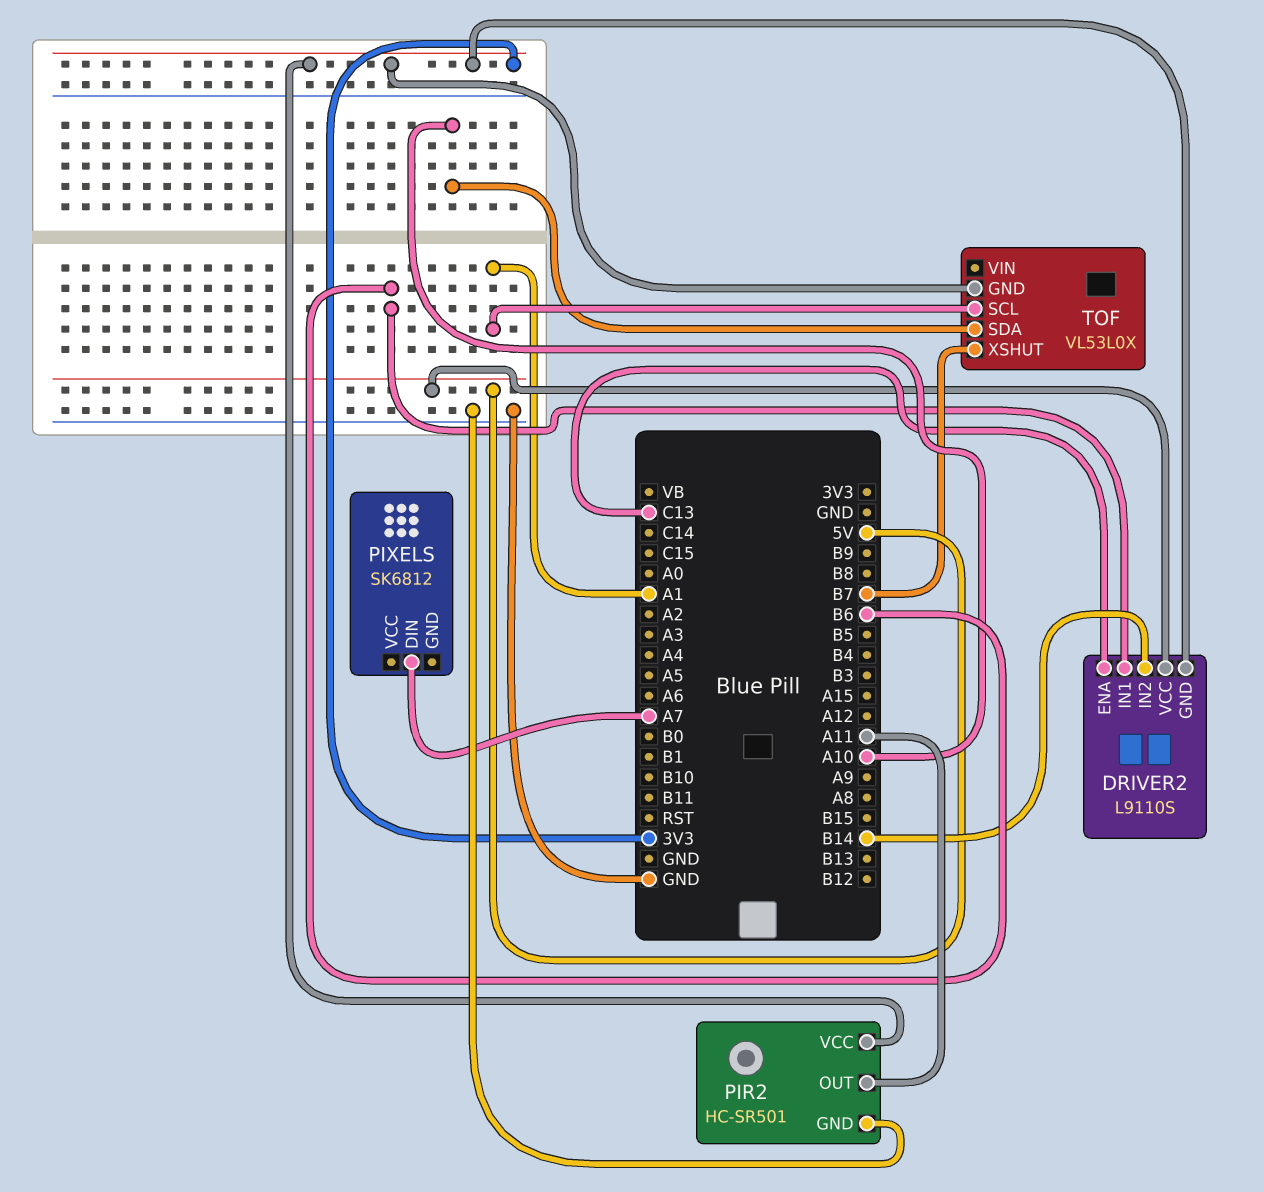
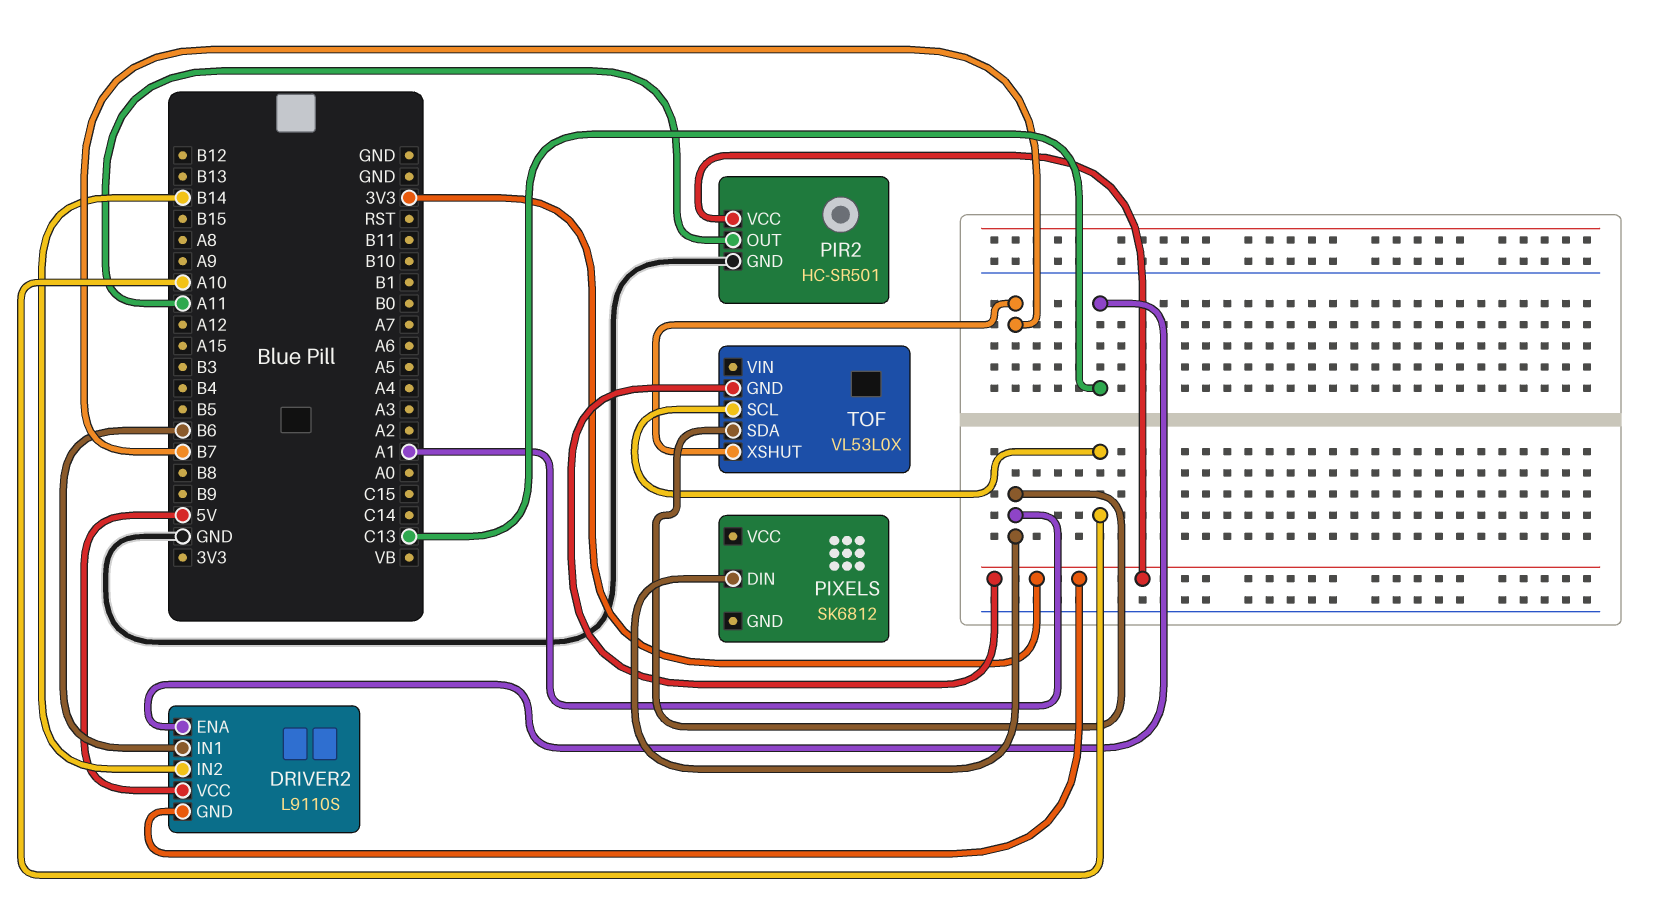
PIXELS pin DIN: A7 -> A1
TOF pin SCL: A1 -> A10
TOF pin SDA: A10 -> A1

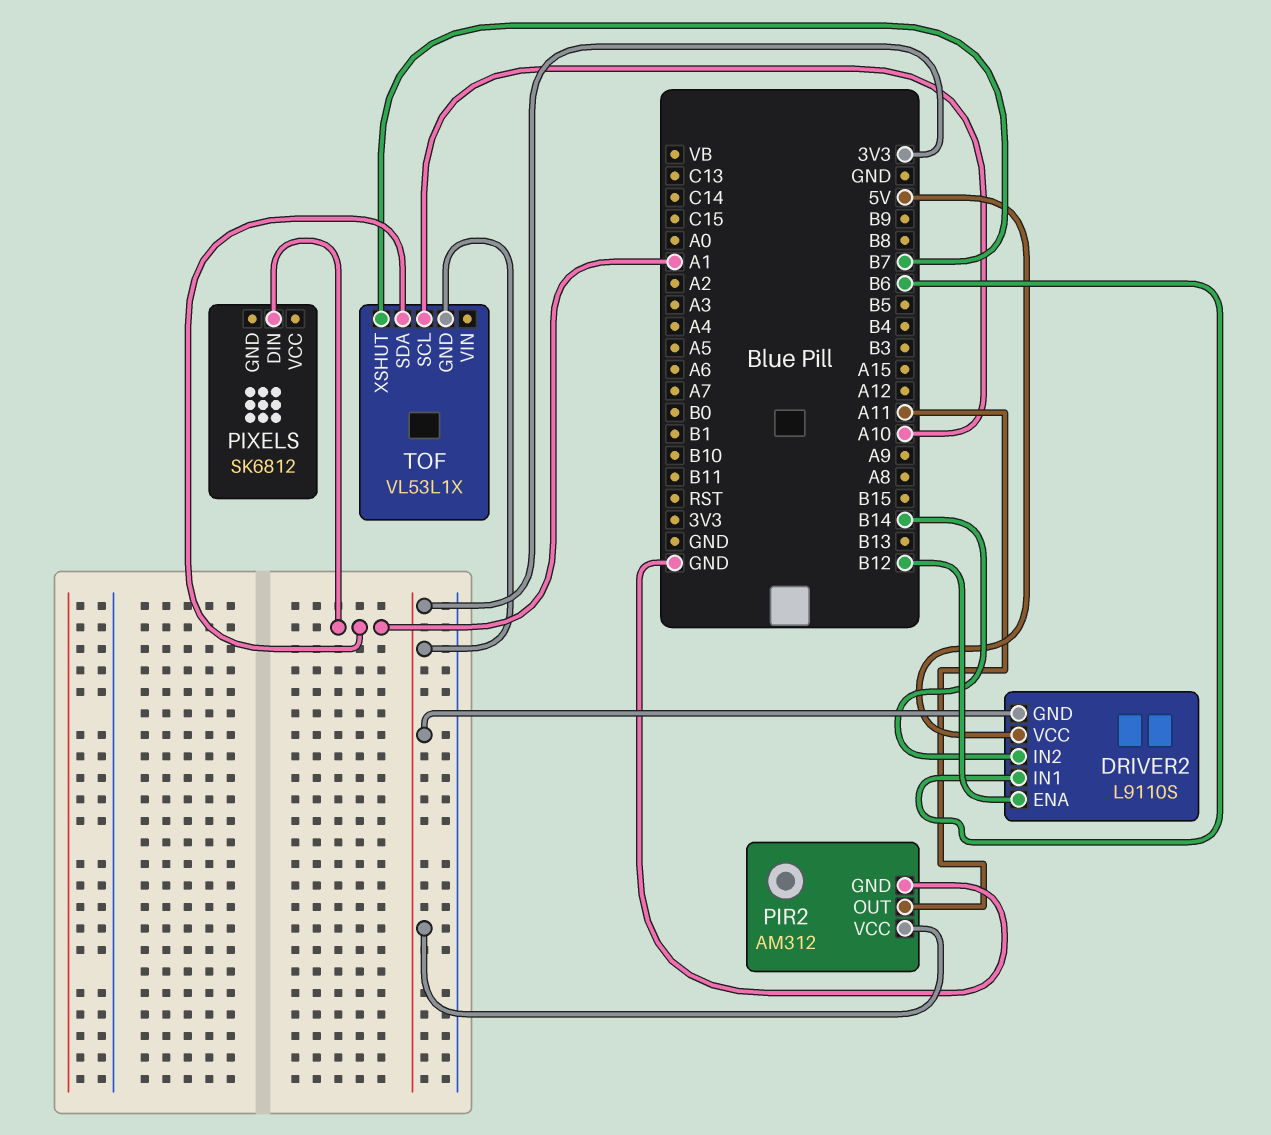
DRIVER2 pin ENA: C13 -> B12
PIR2: HC-SR501 -> AM312
TOF: VL53L0X -> VL53L1X

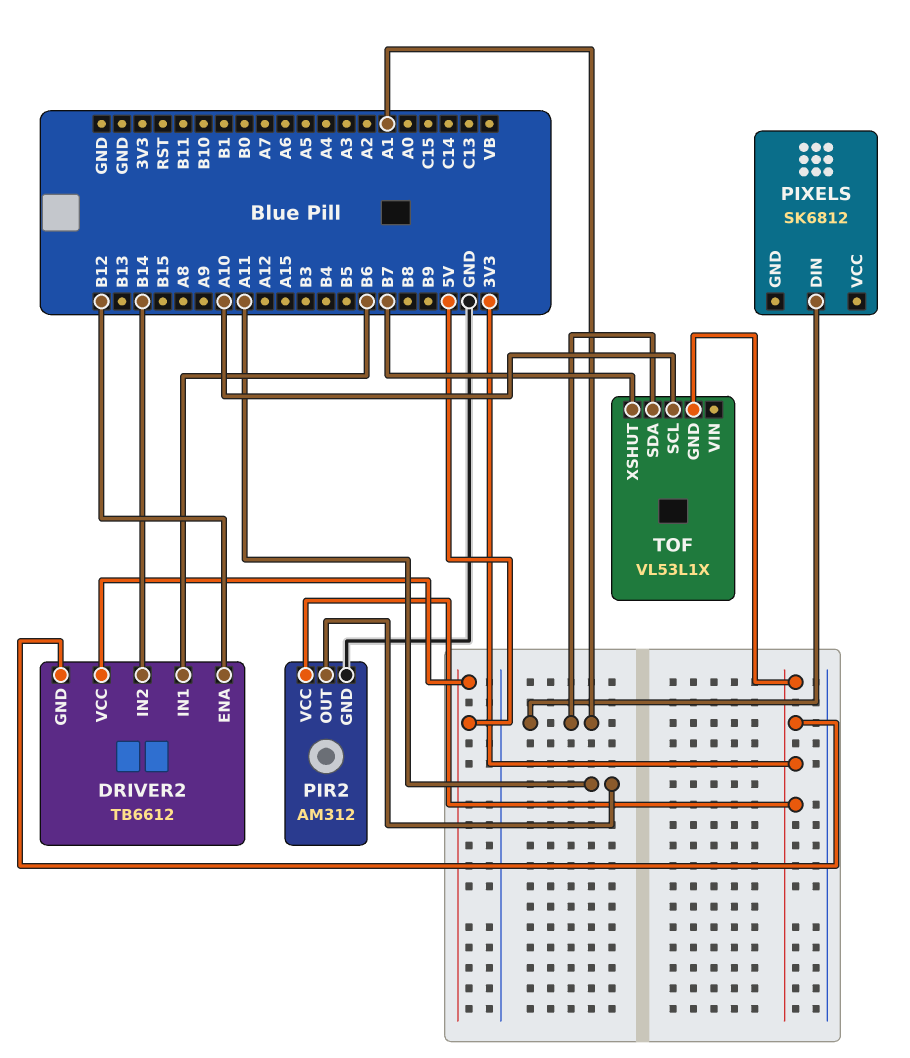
DRIVER2: L9110S -> TB6612

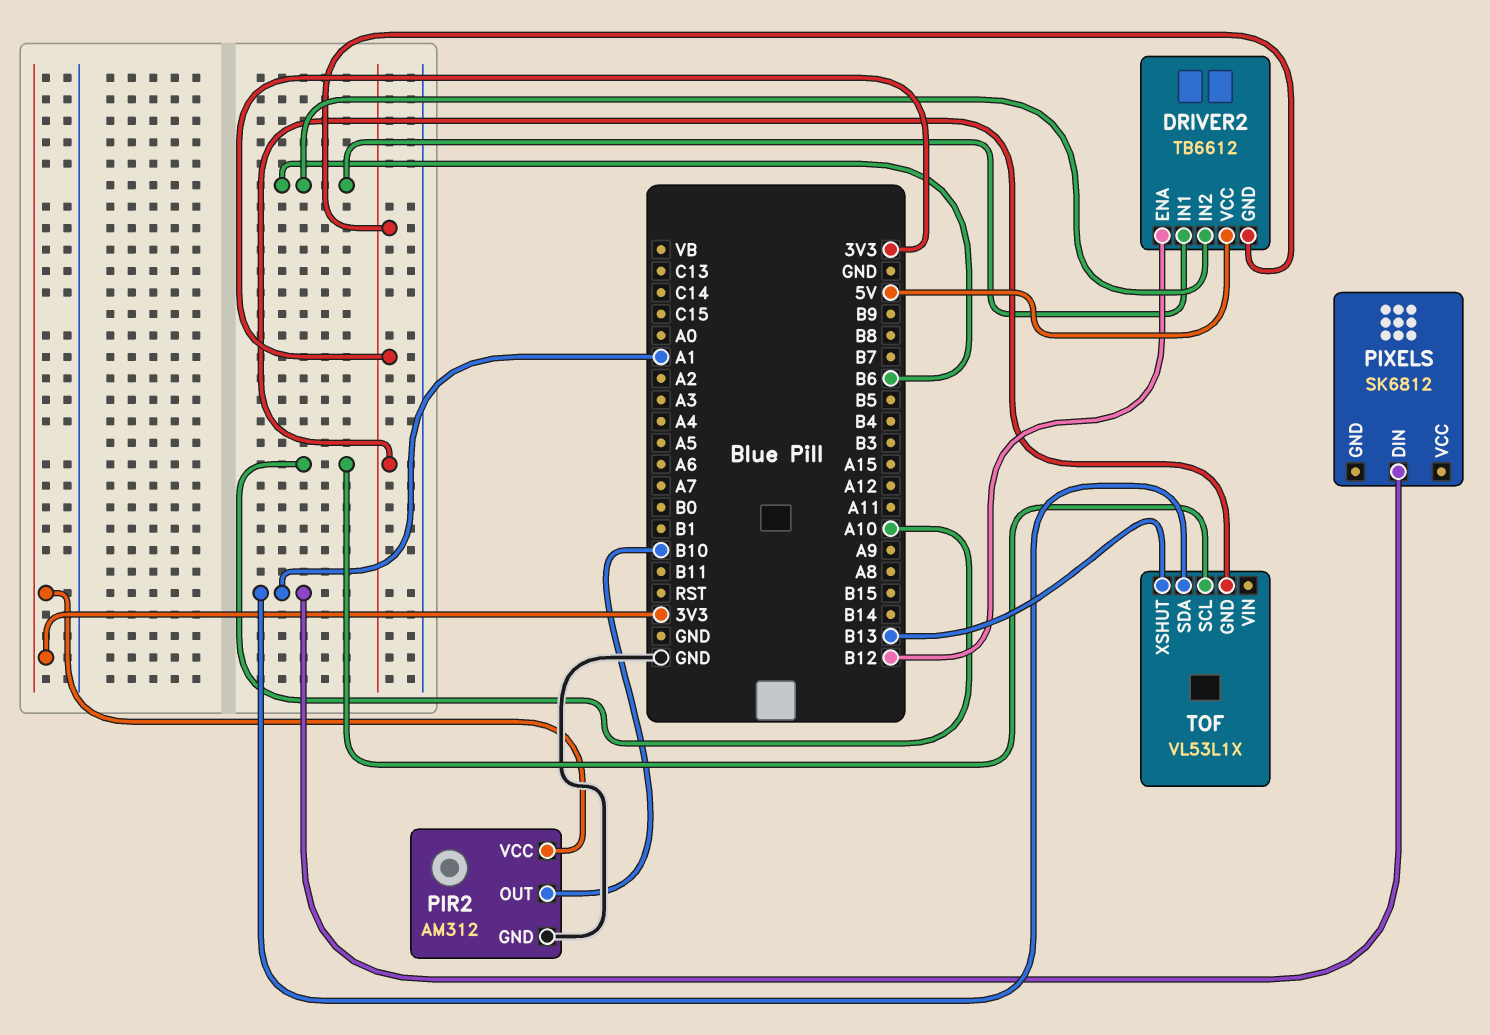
DRIVER2 pin IN2: B14 -> B6
PIR2 pin OUT: A11 -> B10
TOF pin XSHUT: B7 -> B13

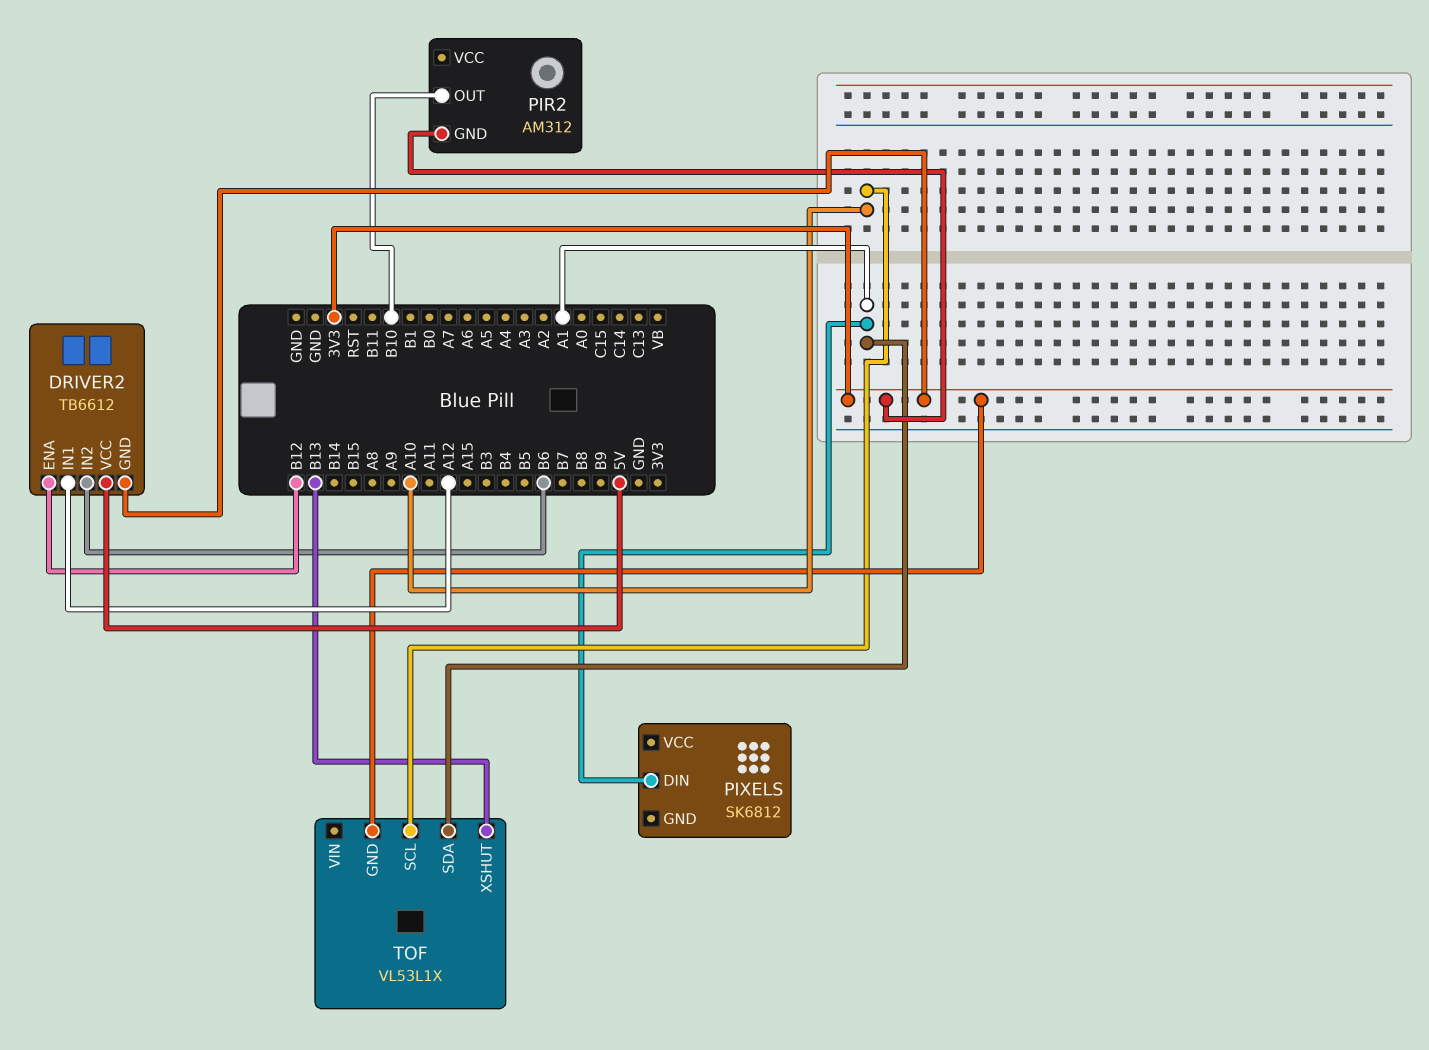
DRIVER2 pin IN1: B6 -> A12
PIR2 pin GND: GND -> 3V3
PIR2 pin VCC: 3V3 -> none

